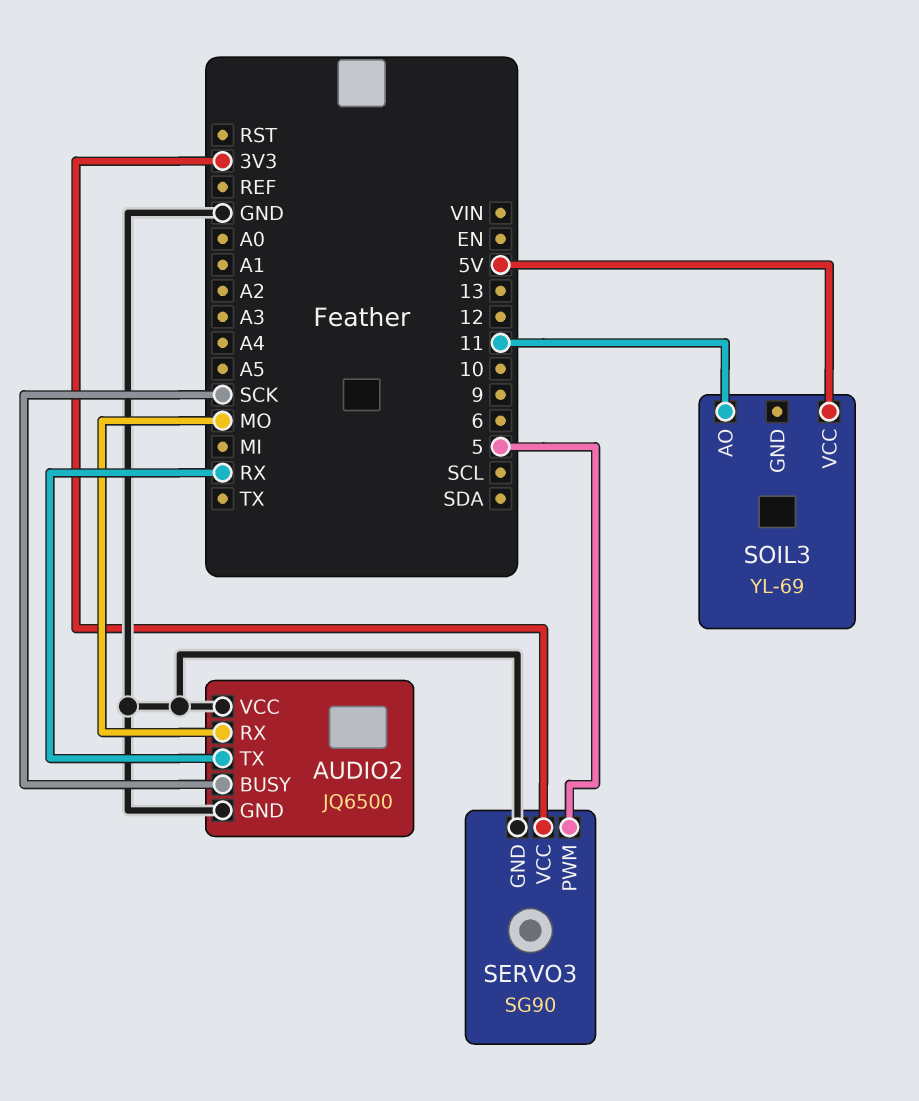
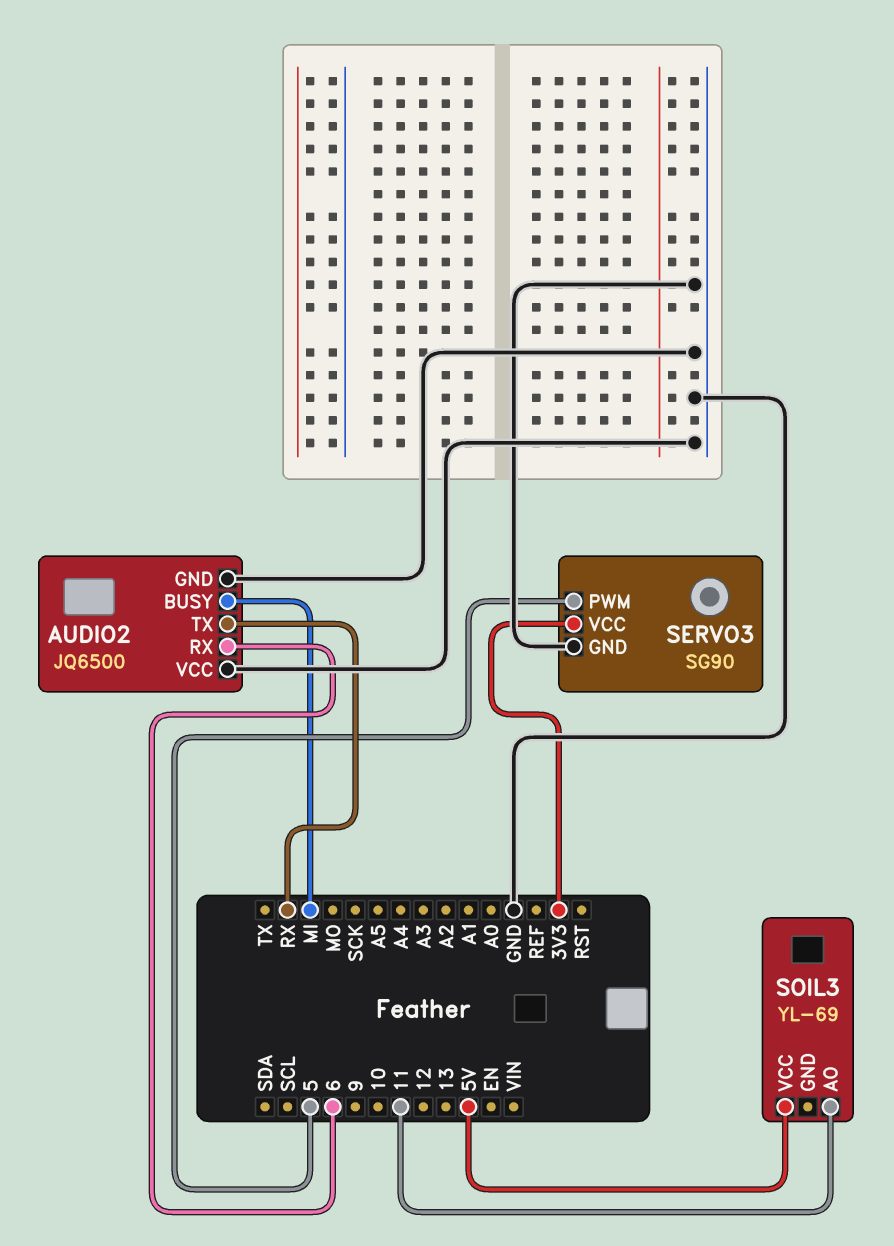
AUDIO2 pin BUSY: SCK -> MI
AUDIO2 pin RX: MO -> 6

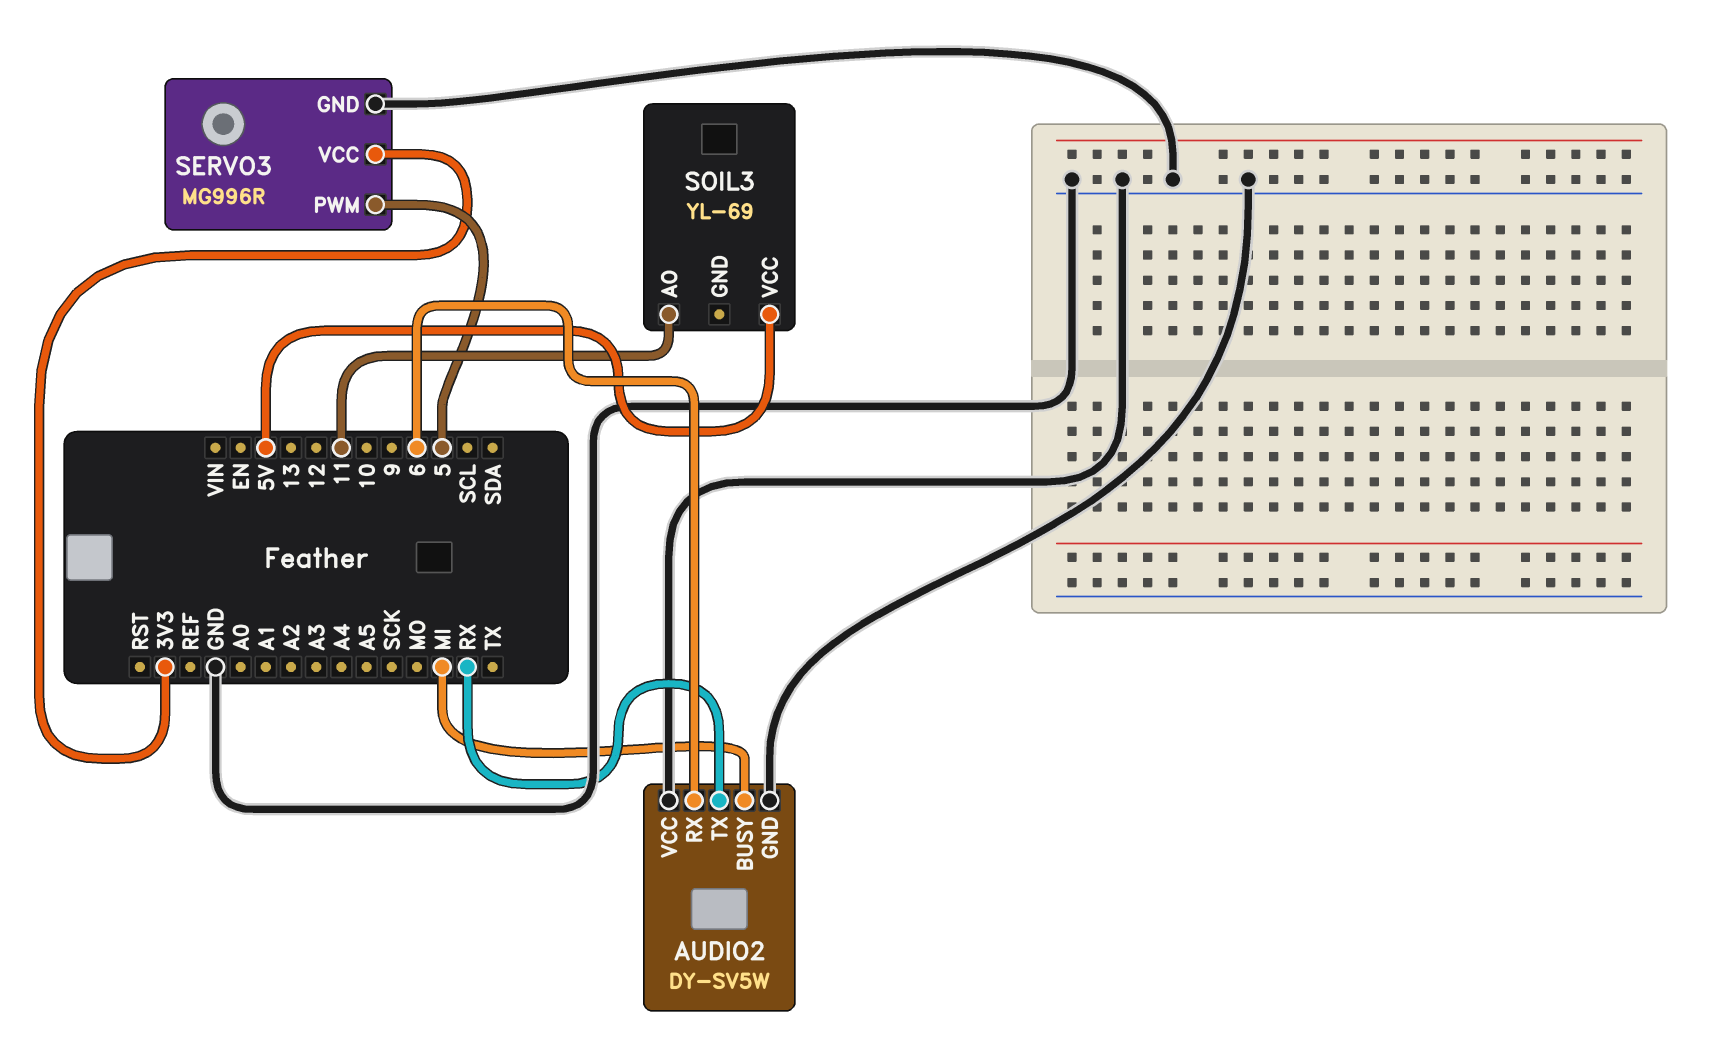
AUDIO2: JQ6500 -> DY-SV5W
SERVO3: SG90 -> MG996R

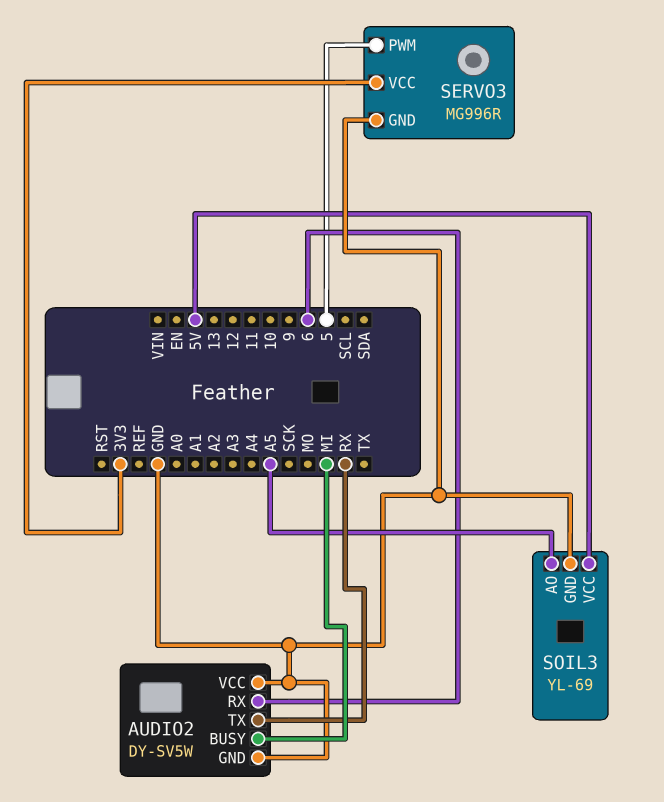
SOIL3 pin AO: 11 -> A5
SOIL3 pin GND: none -> GND

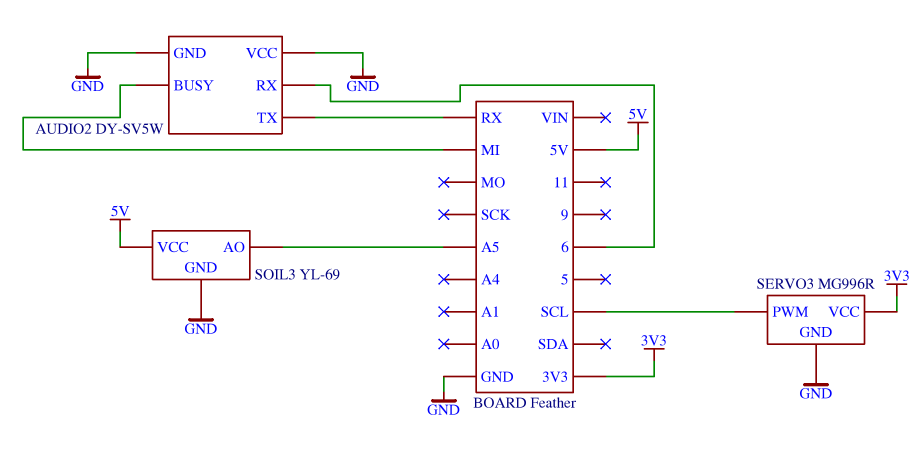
SERVO3 pin PWM: 5 -> SCL

